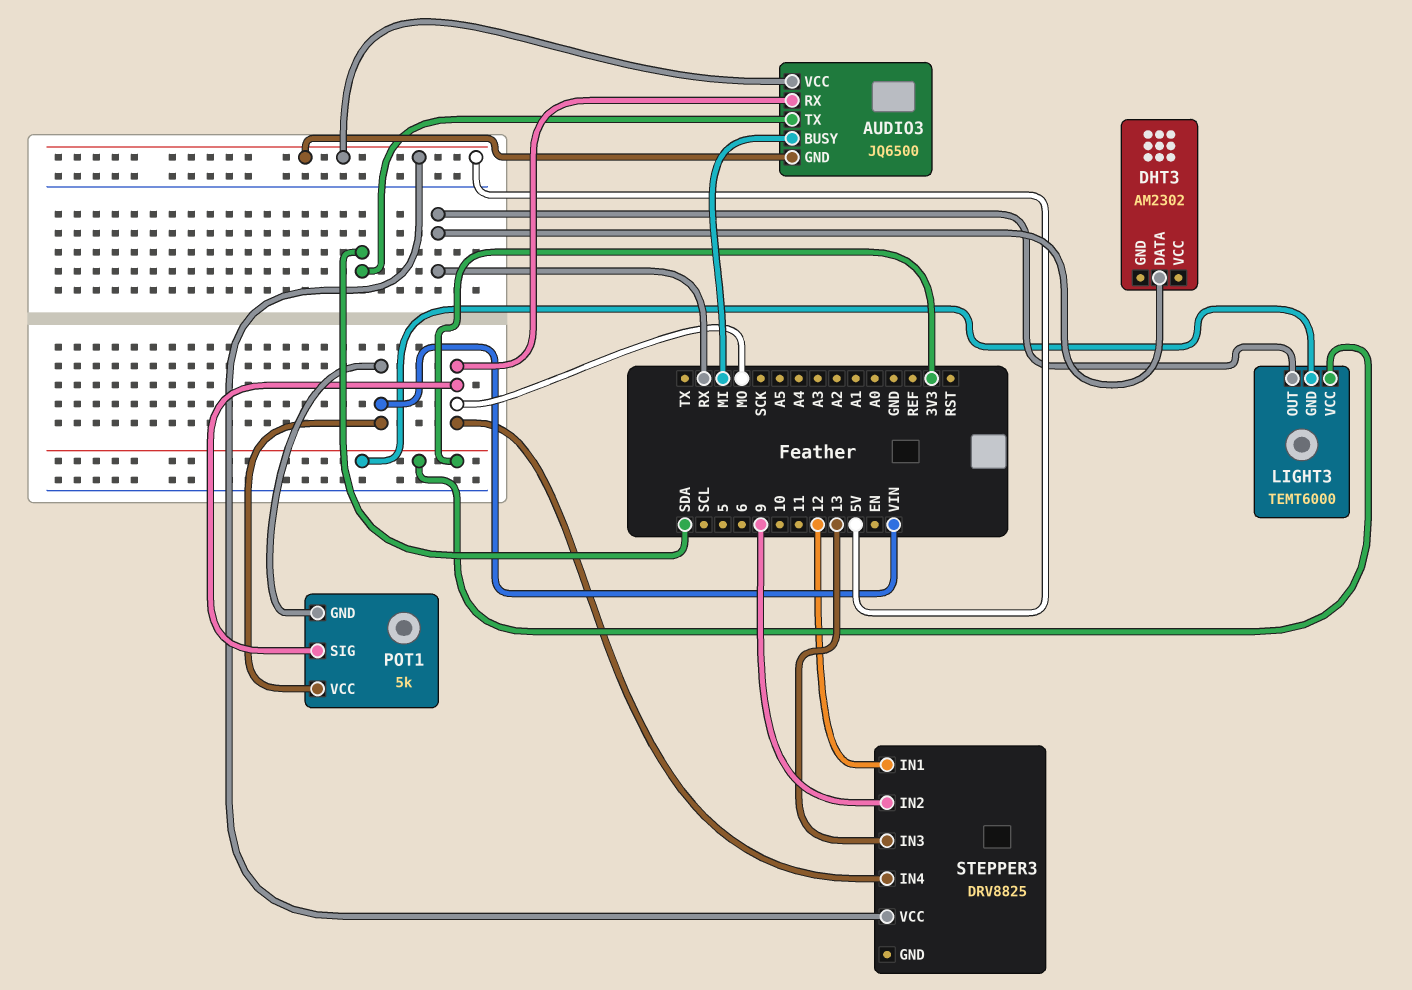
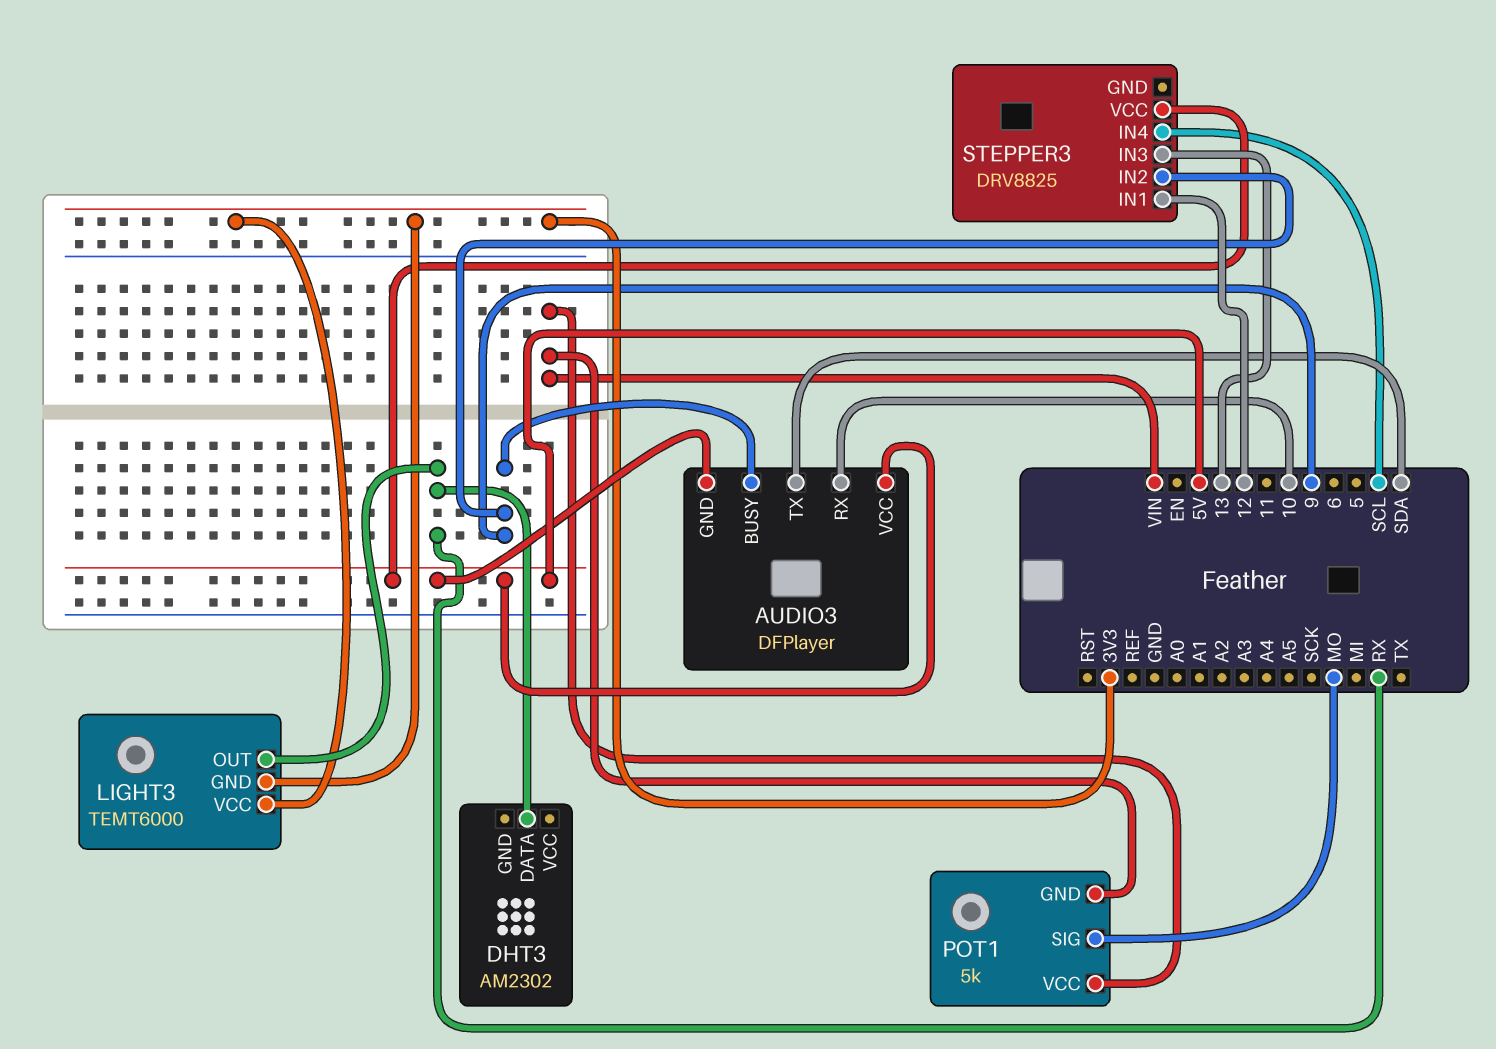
AUDIO3: JQ6500 -> DFPlayer
AUDIO3 pin BUSY: MI -> 9
AUDIO3 pin RX: MO -> 10
STEPPER3 pin IN4: MO -> SCL

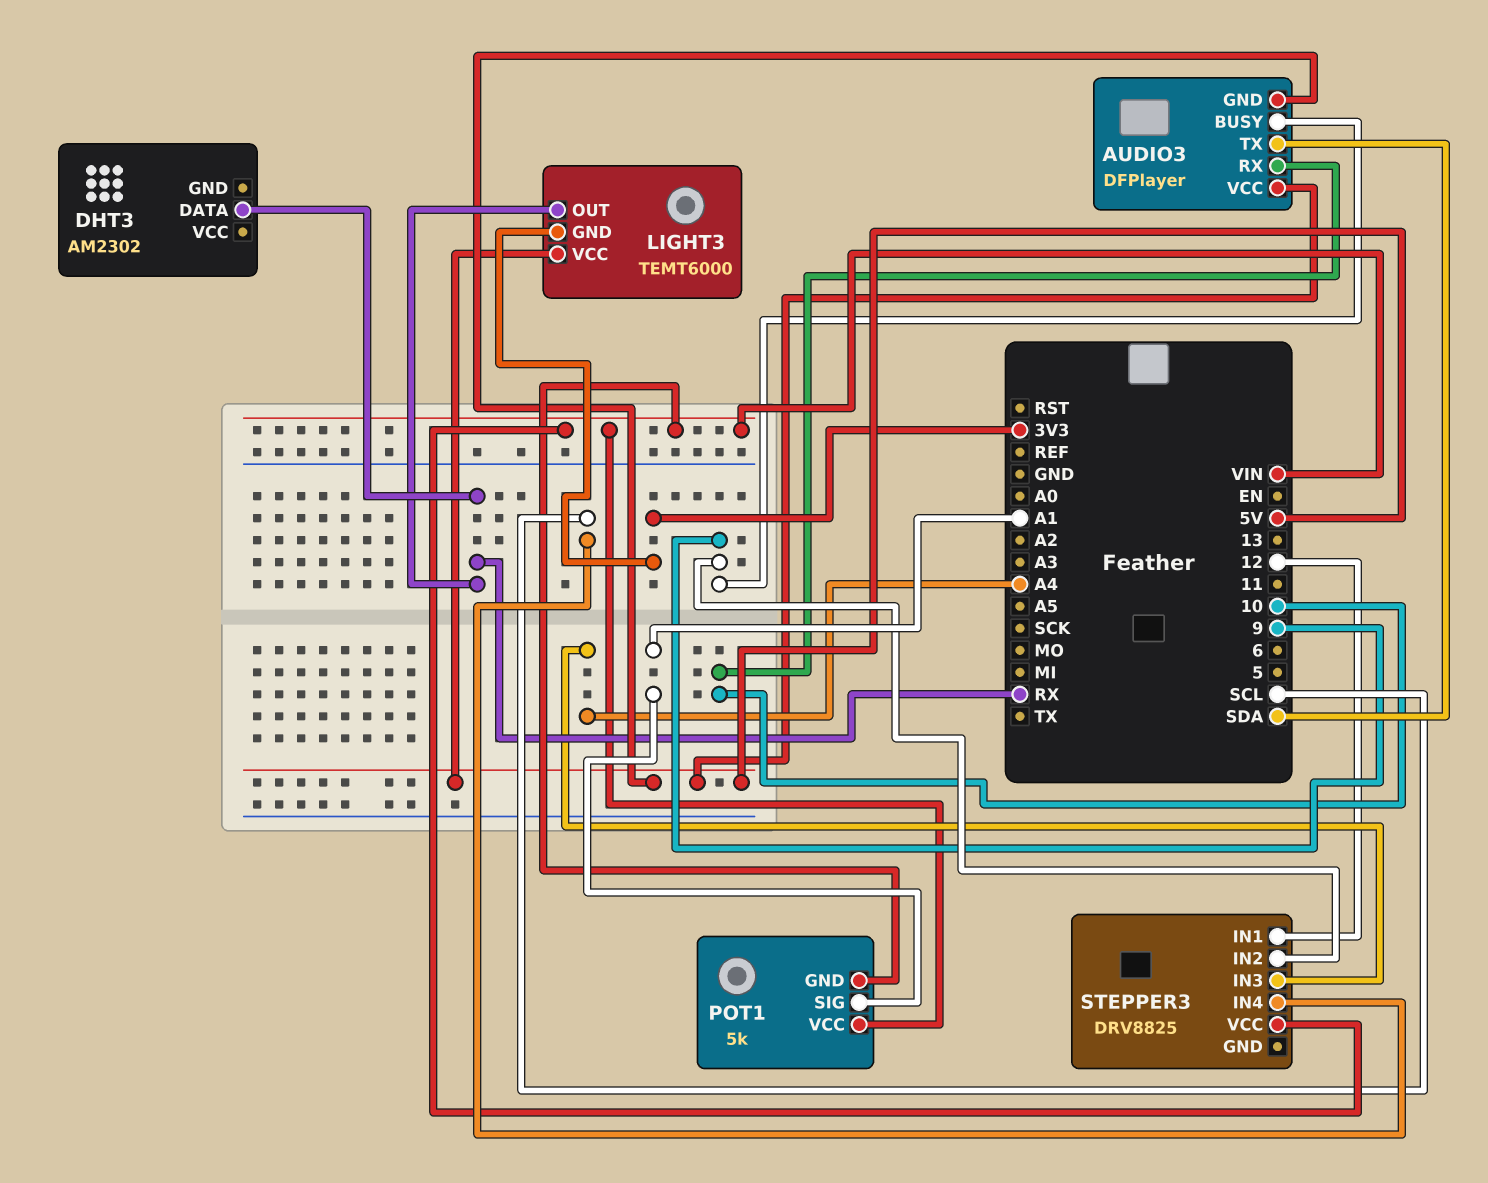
LIGHT3 pin VCC: 3V3 -> 5V
POT1 pin SIG: MO -> A1
STEPPER3 pin IN3: 13 -> A4
STEPPER3 pin VCC: 5V -> VIN

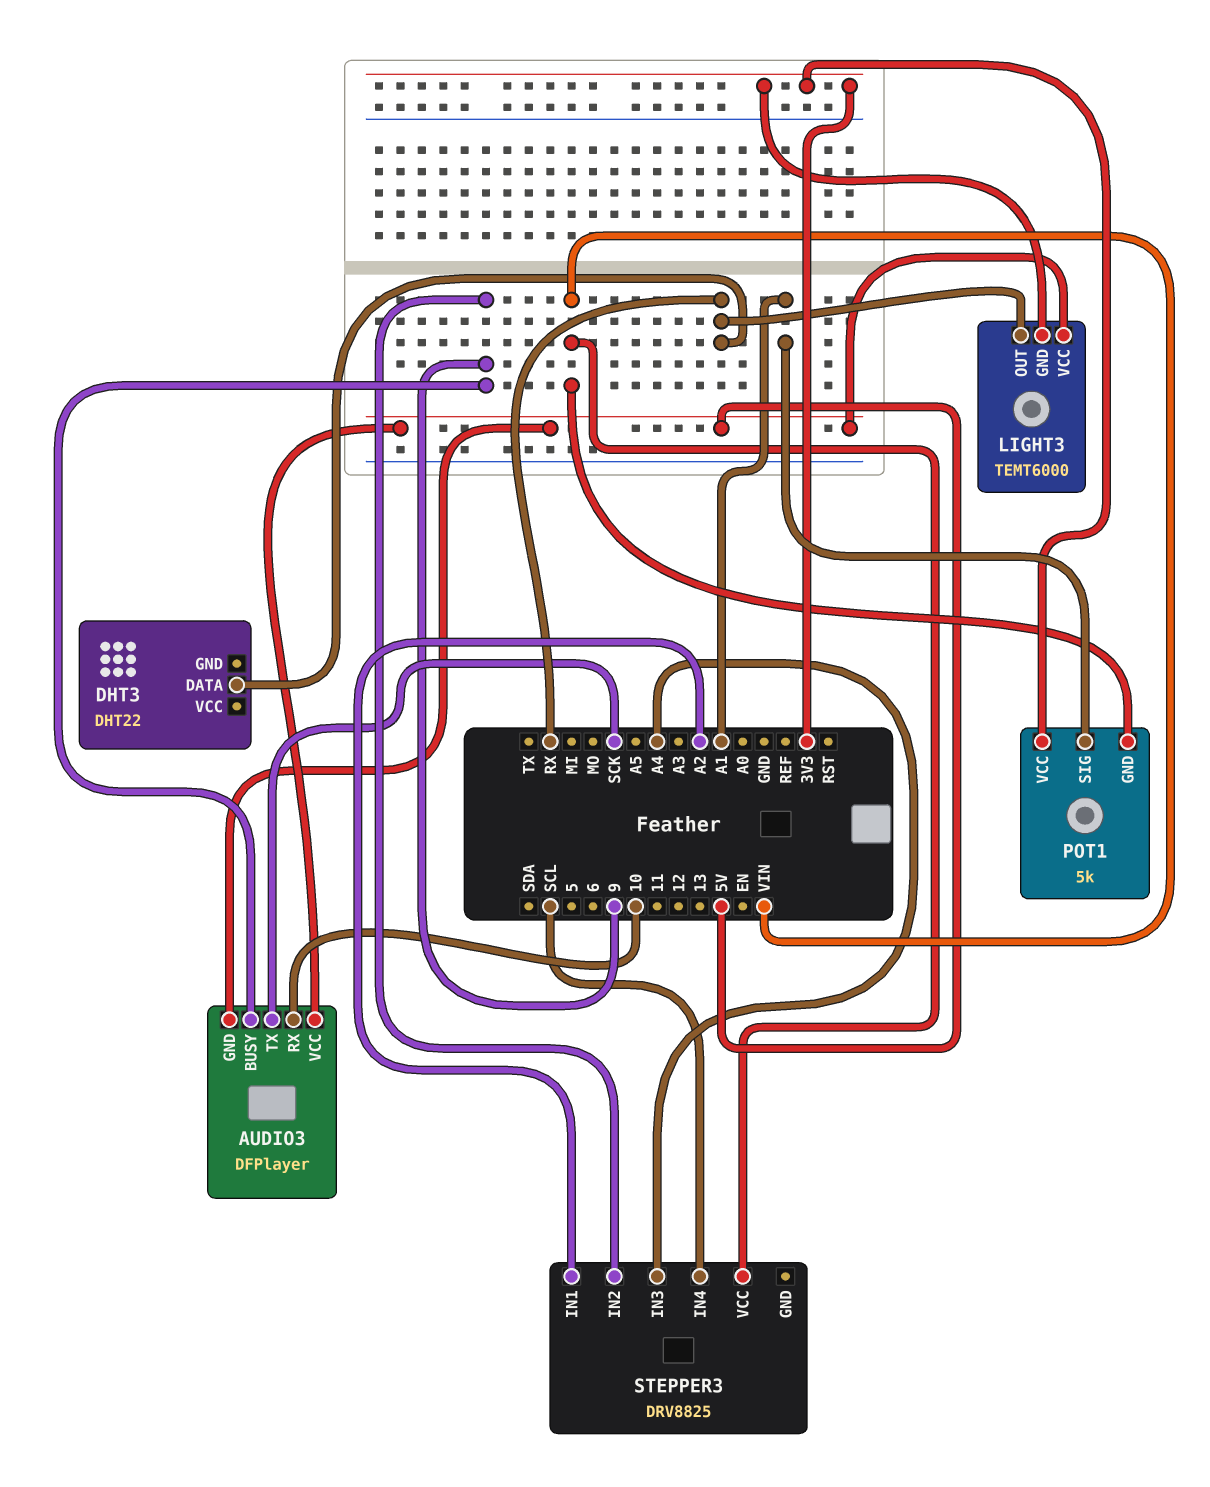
AUDIO3 pin TX: SDA -> SCK
DHT3: AM2302 -> DHT22
POT1 pin VCC: VIN -> 3V3
STEPPER3 pin IN1: 12 -> A2

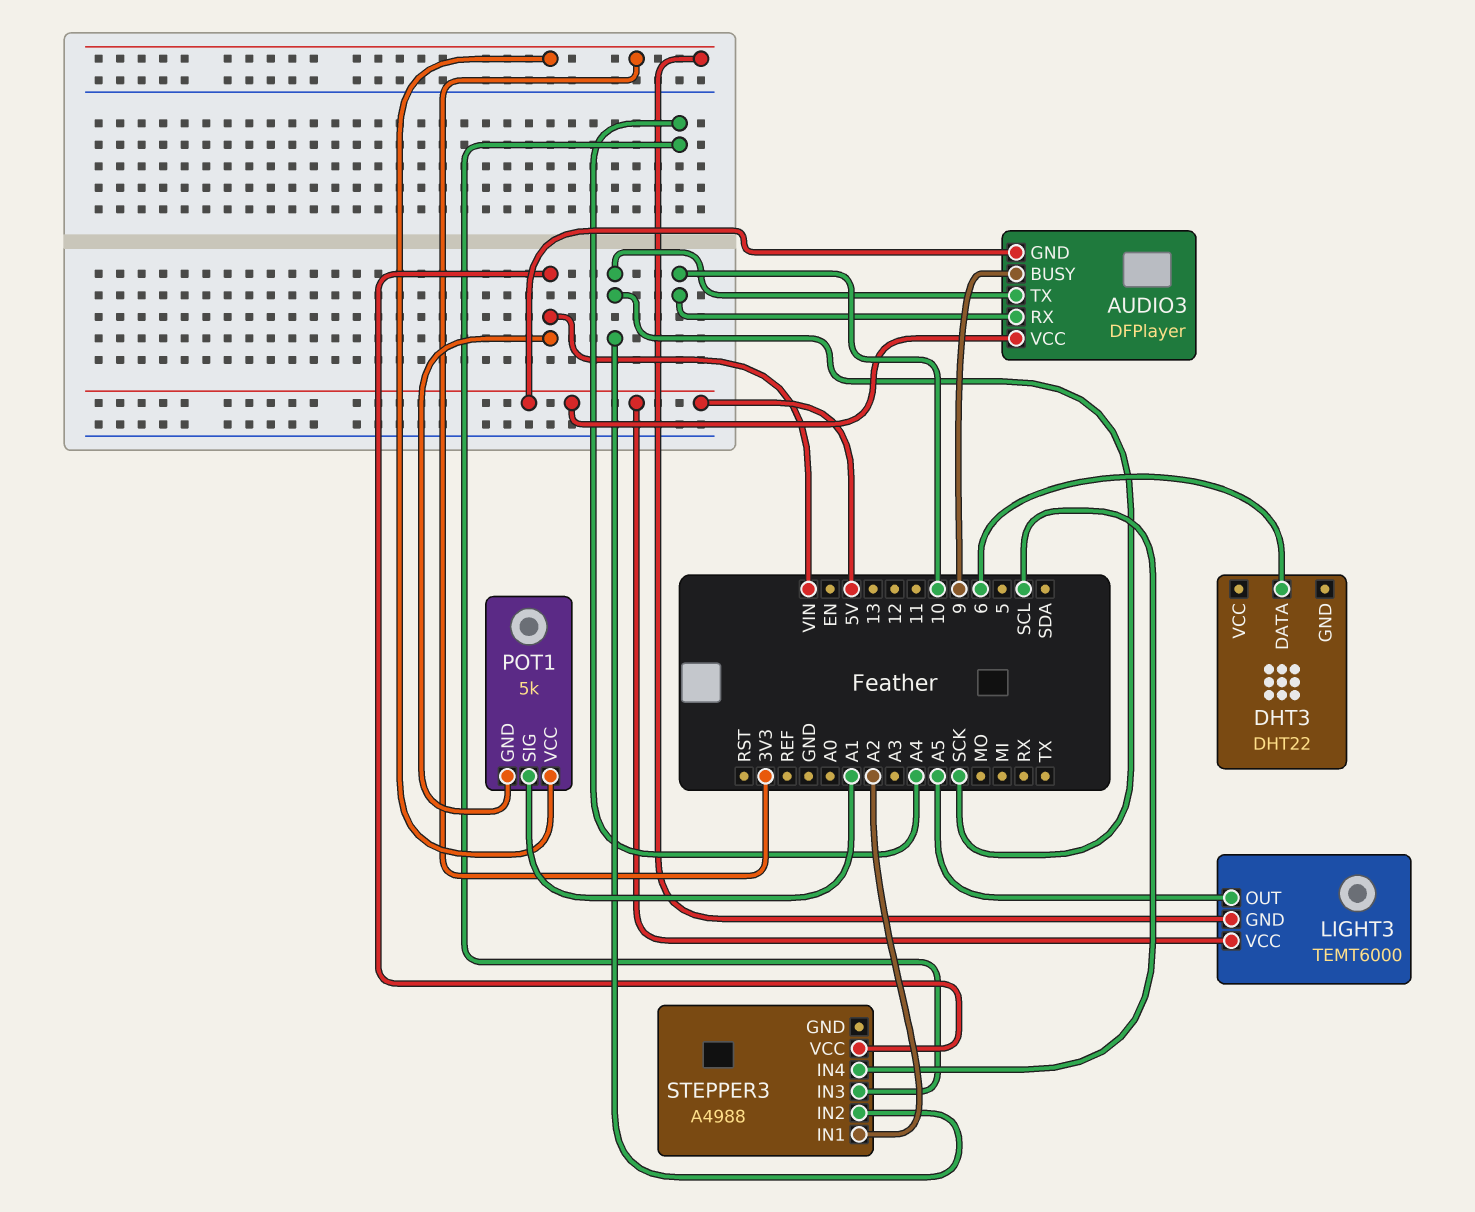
DHT3 pin DATA: RX -> 6
LIGHT3 pin OUT: RX -> A5
STEPPER3: DRV8825 -> A4988
STEPPER3 pin IN2: 9 -> SCK

